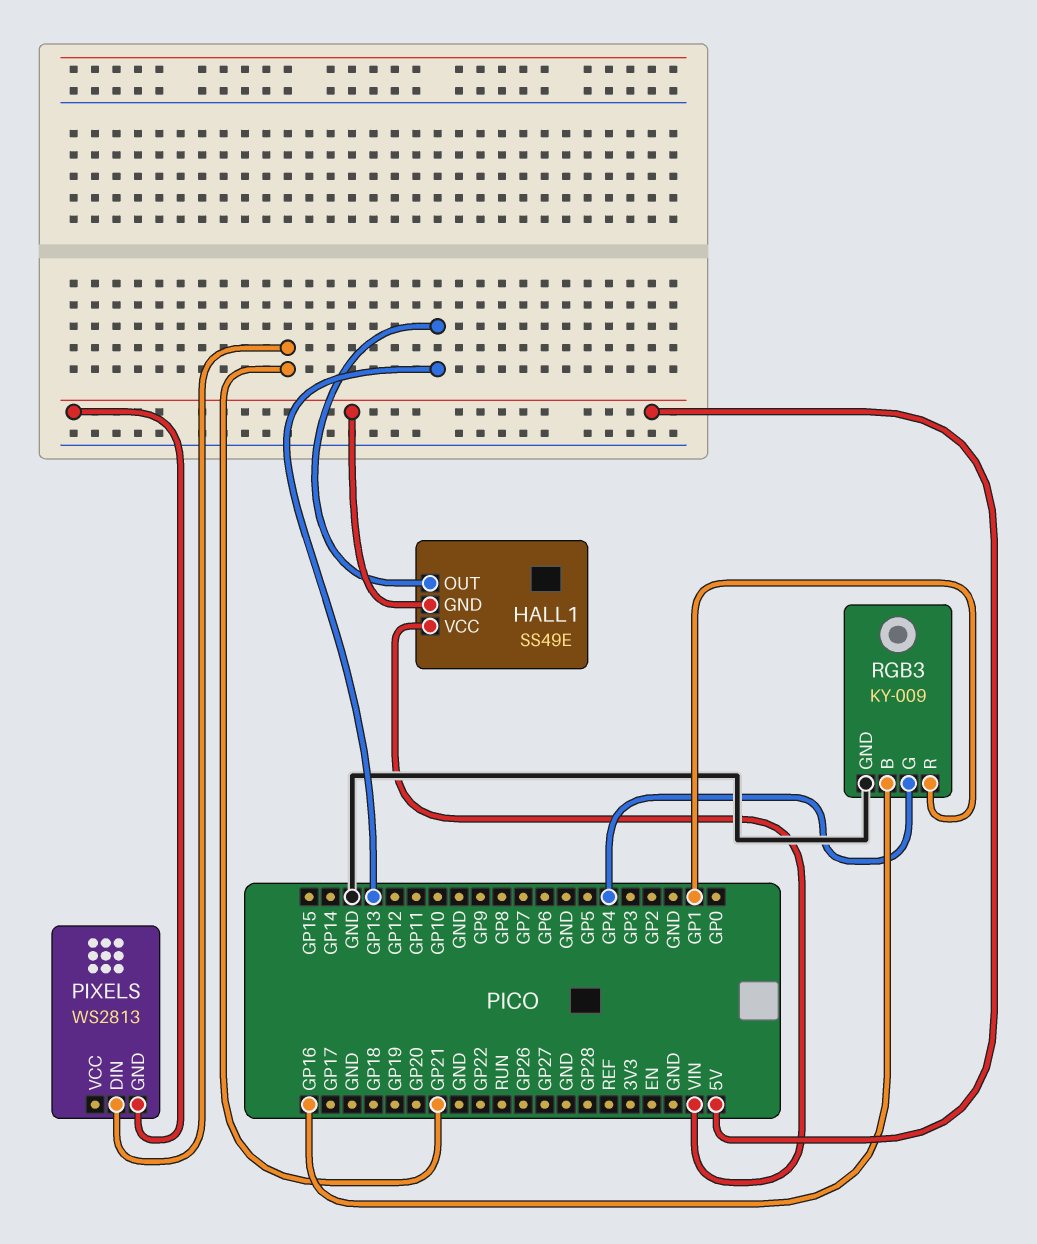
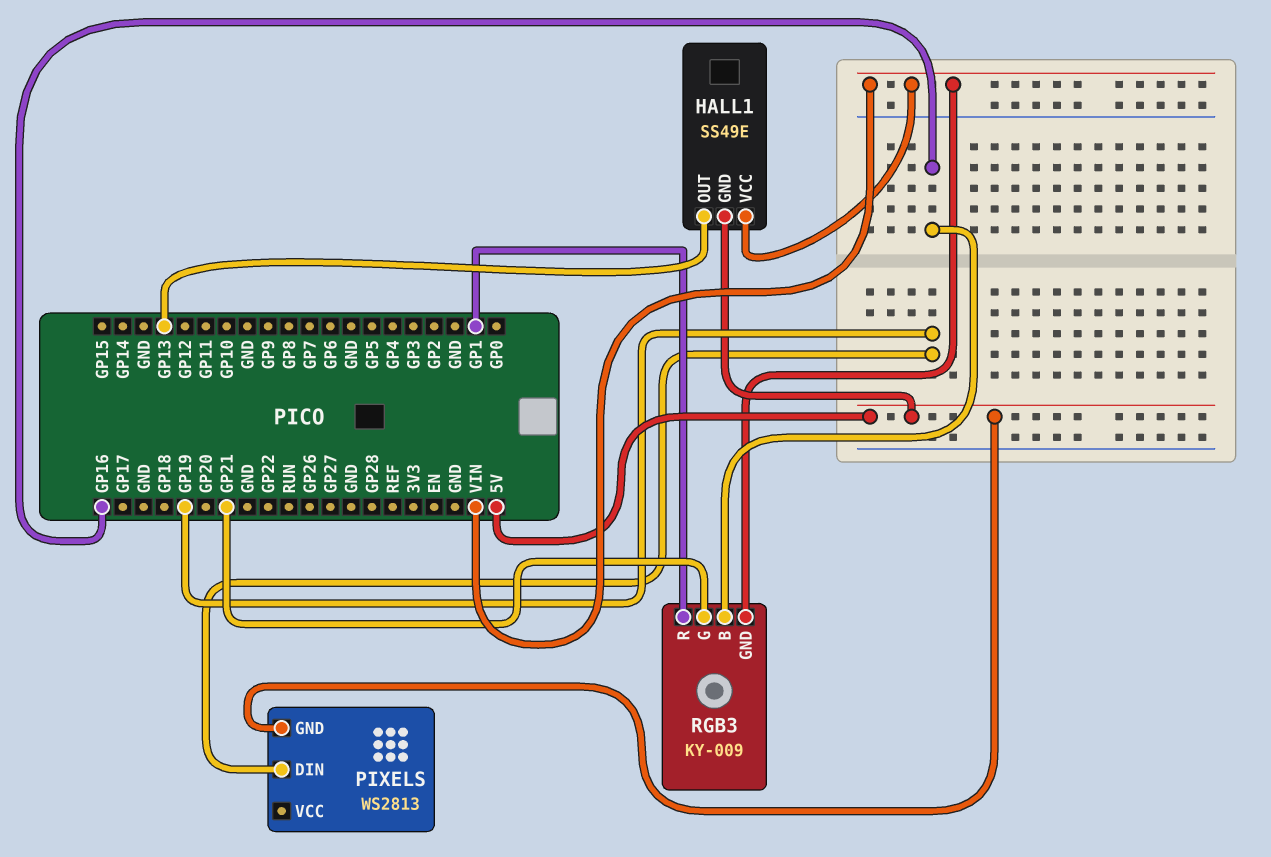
PIXELS pin DIN: GP21 -> GP19
RGB3 pin G: GP4 -> GP21
RGB3 pin GND: GND -> VIN

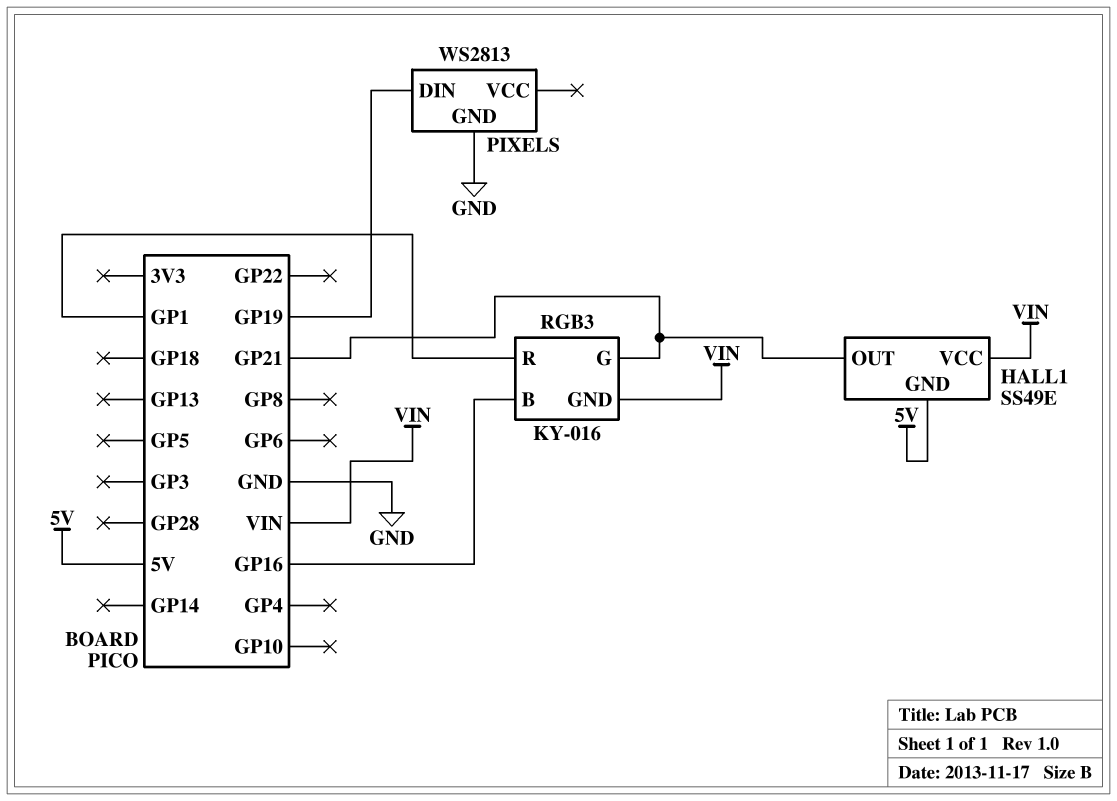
HALL1 pin OUT: GP13 -> GP21
PIXELS pin GND: 5V -> GND
RGB3: KY-009 -> KY-016

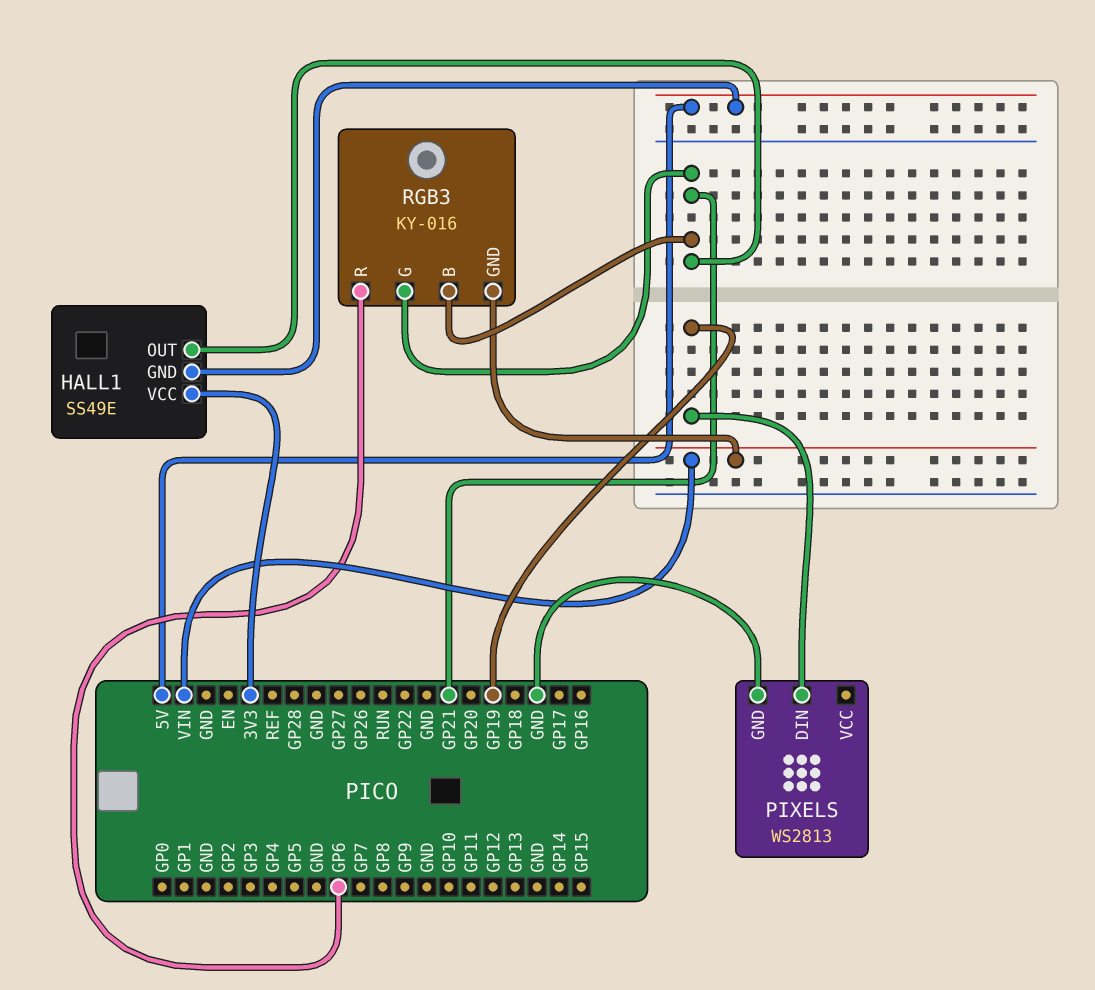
HALL1 pin VCC: VIN -> 3V3
RGB3 pin B: GP16 -> GP21
RGB3 pin R: GP1 -> GP6

